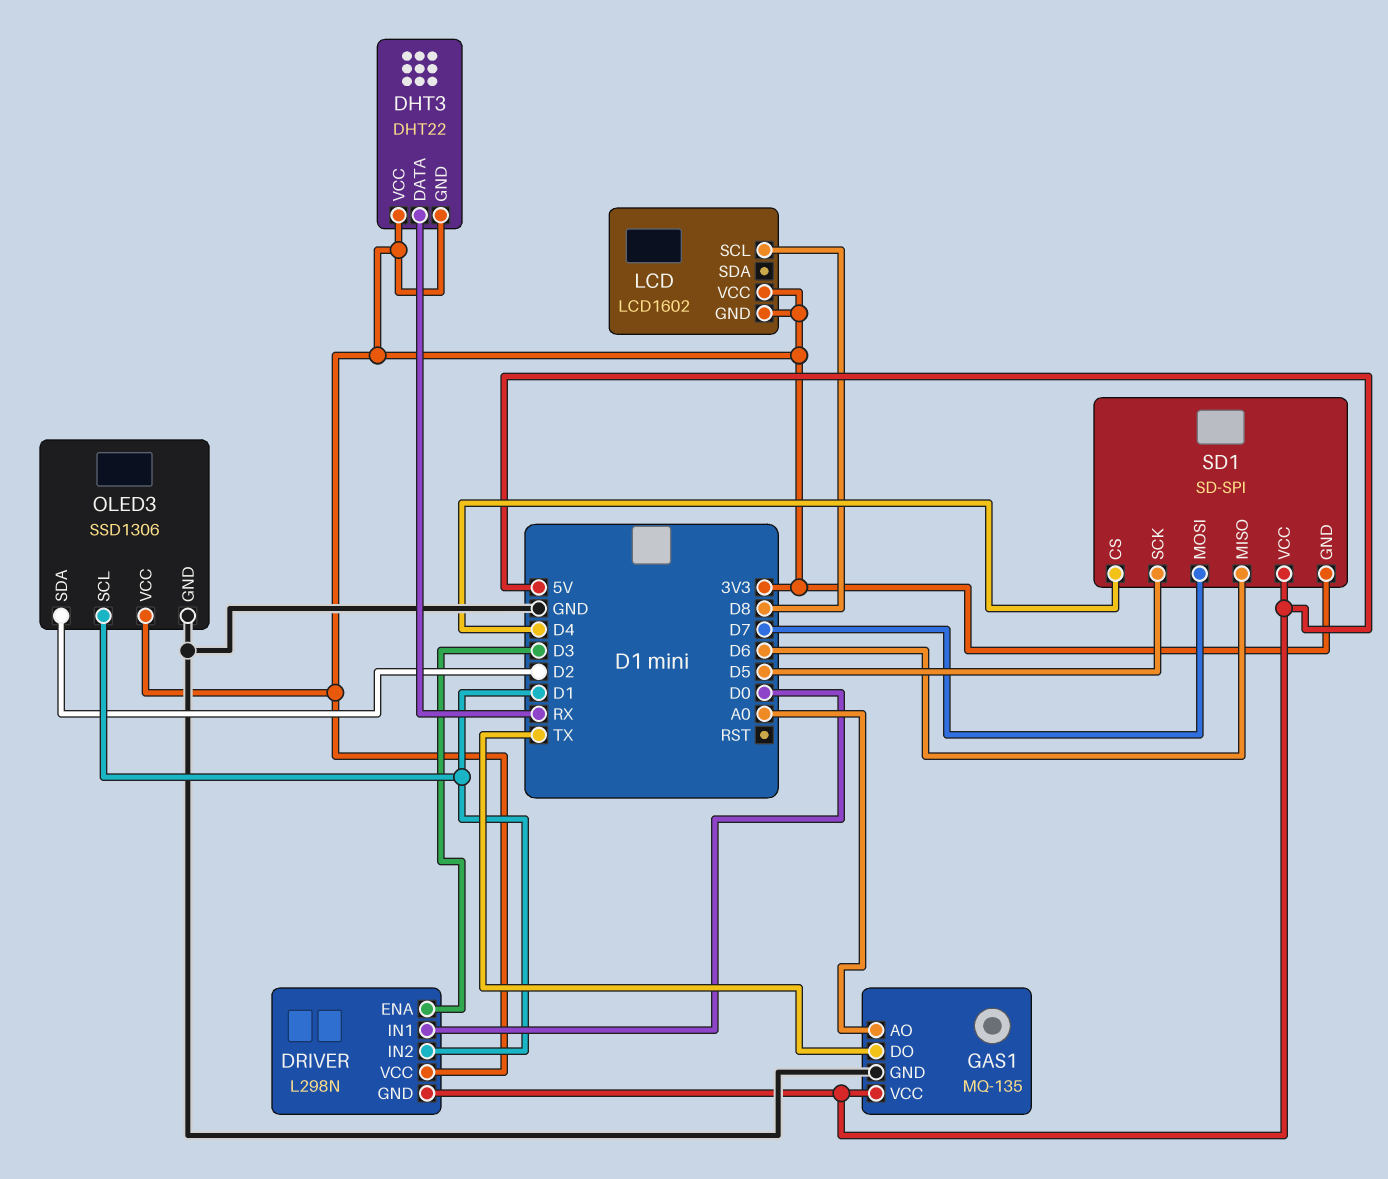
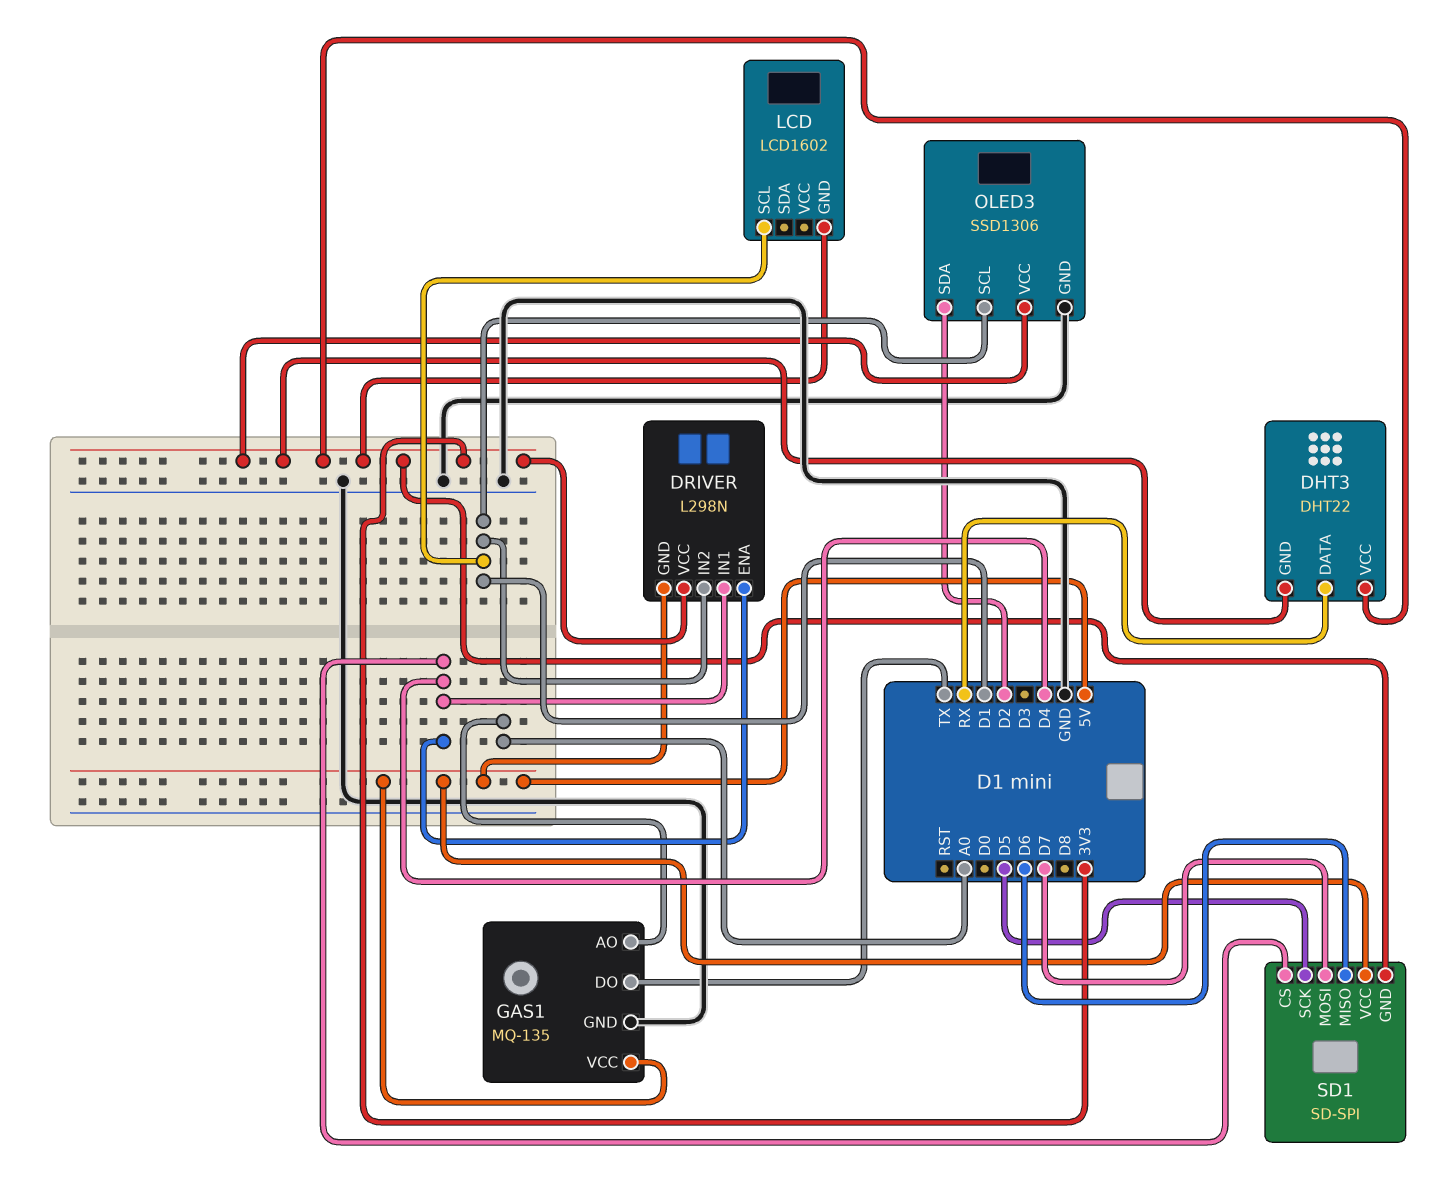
DRIVER pin ENA: D3 -> D4
DRIVER pin IN1: D0 -> D4
LCD pin SCL: D8 -> D1
LCD pin VCC: 3V3 -> none

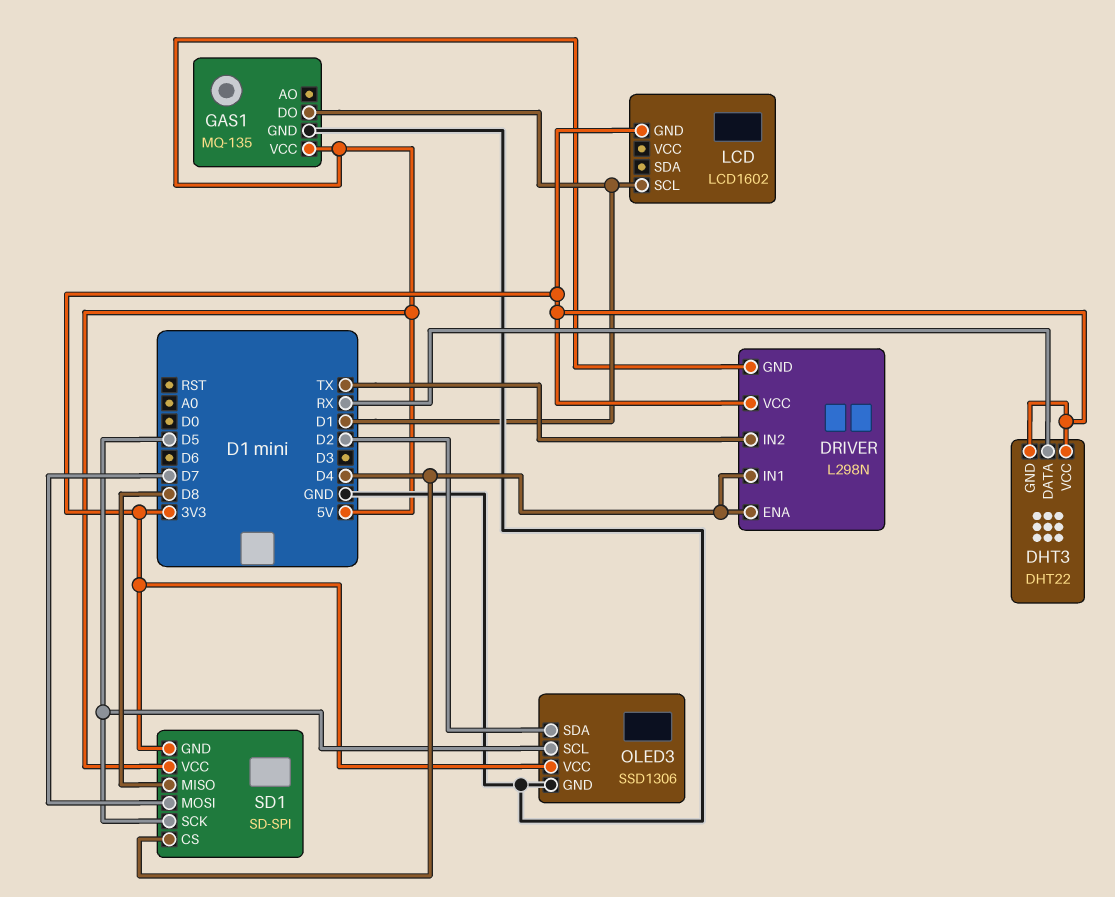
DRIVER pin IN2: D1 -> TX
GAS1 pin AO: A0 -> none
GAS1 pin DO: TX -> D1
OLED3 pin SCL: D1 -> D5
SD1 pin MISO: D6 -> D8

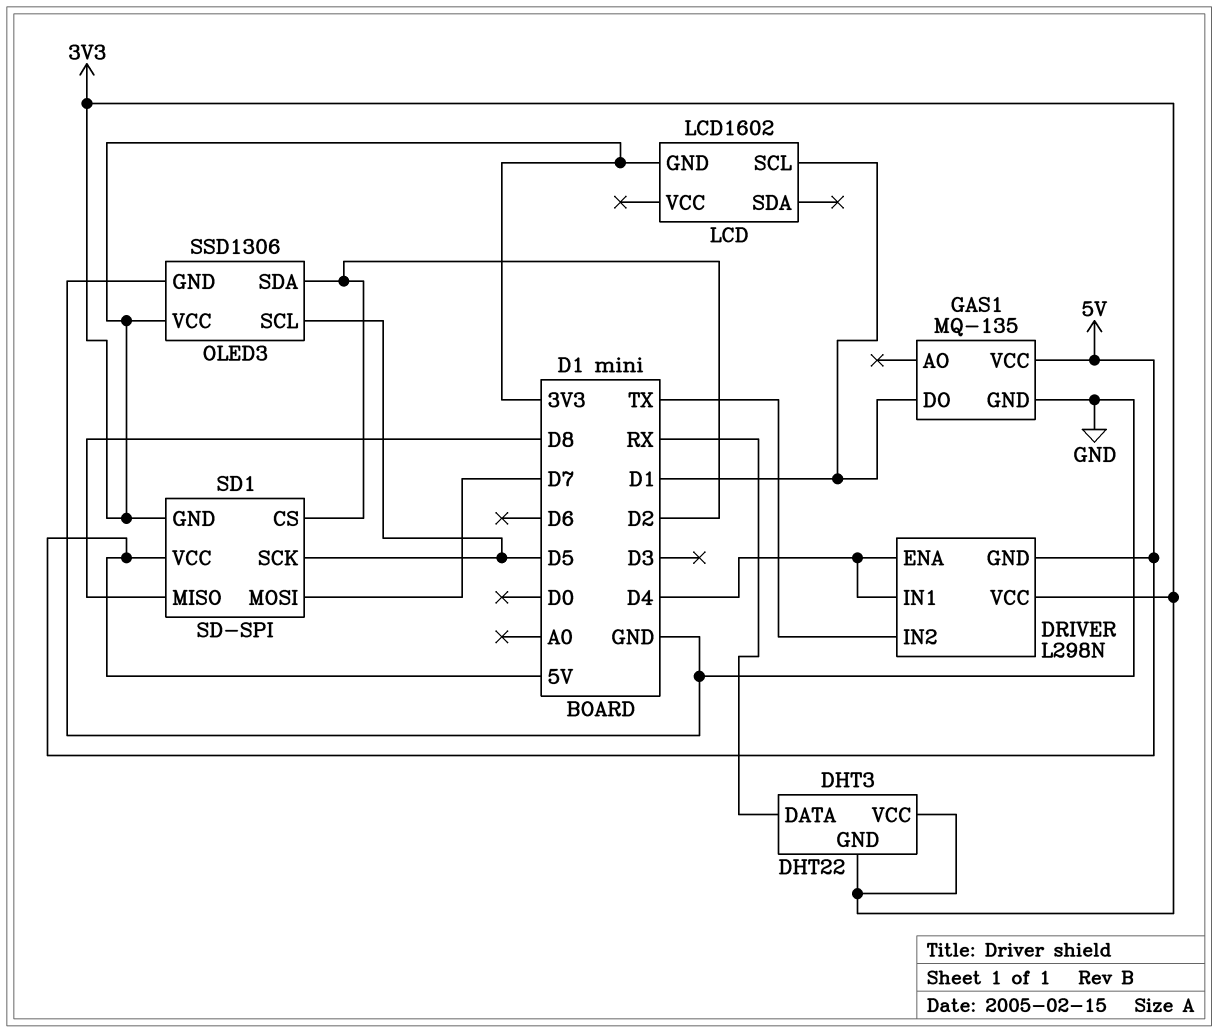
SD1 pin CS: D4 -> D2

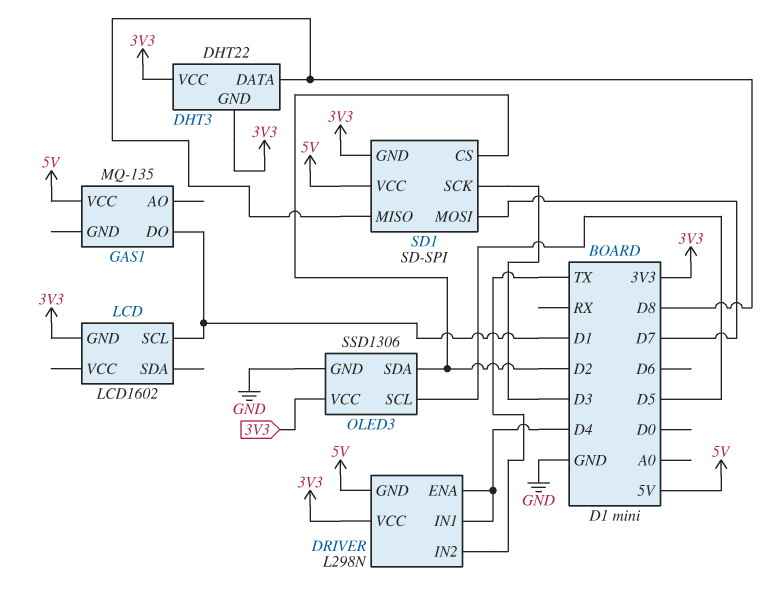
DHT3 pin DATA: RX -> D8
GAS1 pin GND: GND -> none
SD1 pin SCK: D5 -> D3

